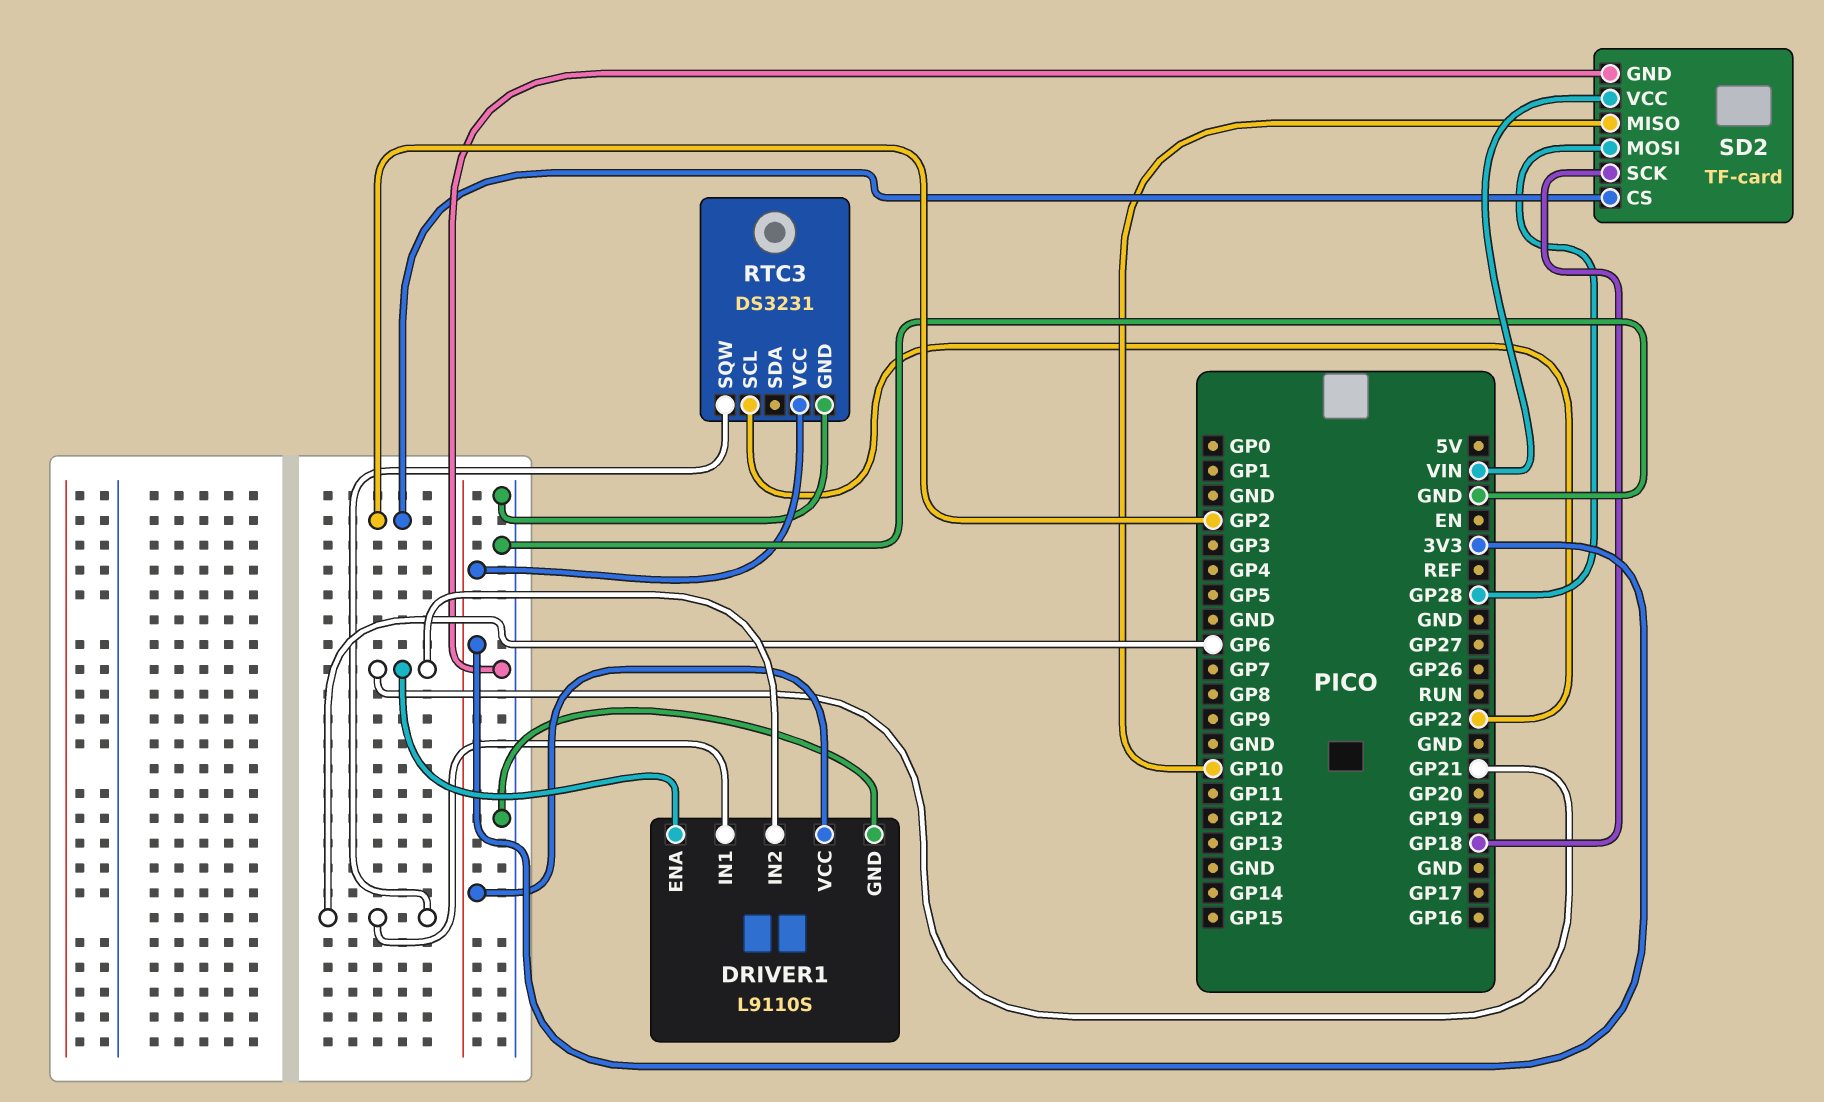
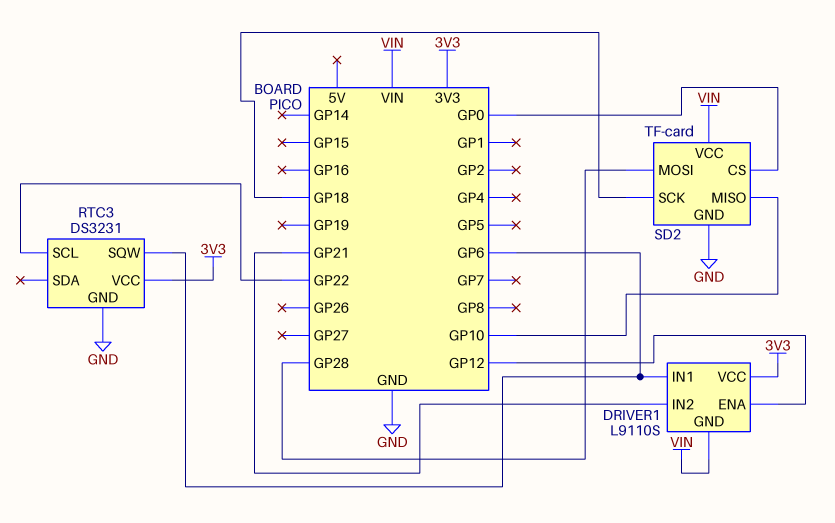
DRIVER1 pin ENA: GP21 -> GP12
DRIVER1 pin GND: GND -> VIN
SD2 pin CS: GP2 -> GP0

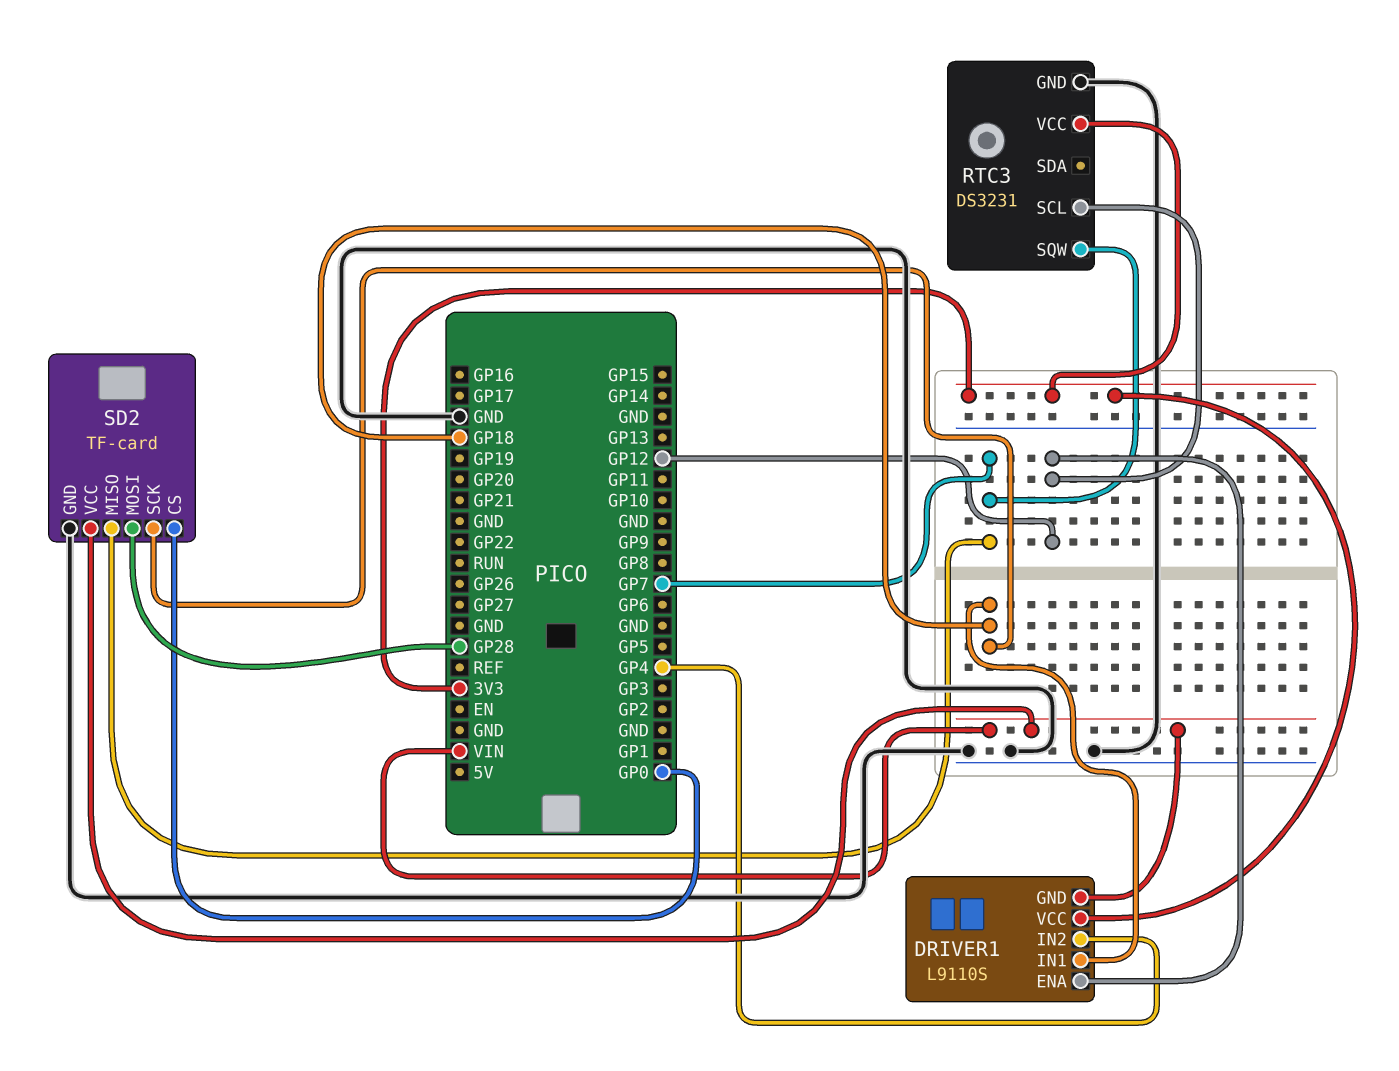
DRIVER1 pin IN1: GP6 -> GP18
DRIVER1 pin IN2: GP21 -> GP4
RTC3 pin SCL: GP22 -> GP12
RTC3 pin SQW: GP6 -> GP7
SD2 pin MISO: GP10 -> GP7

